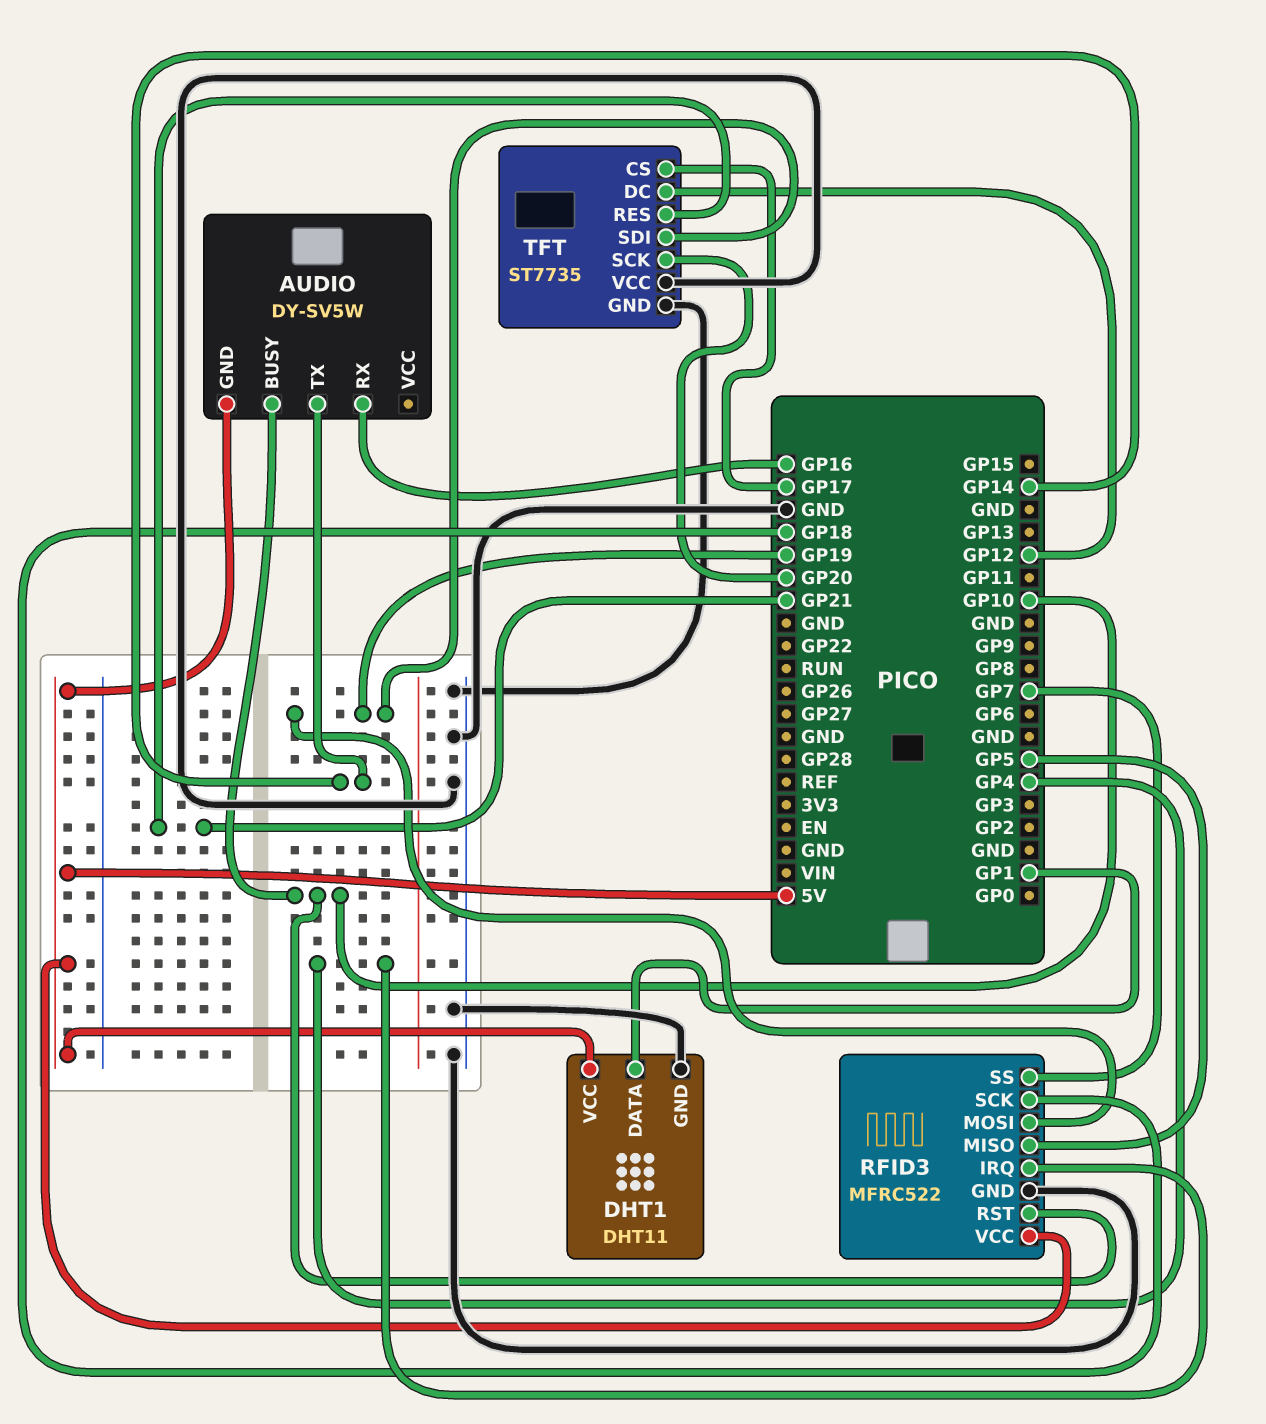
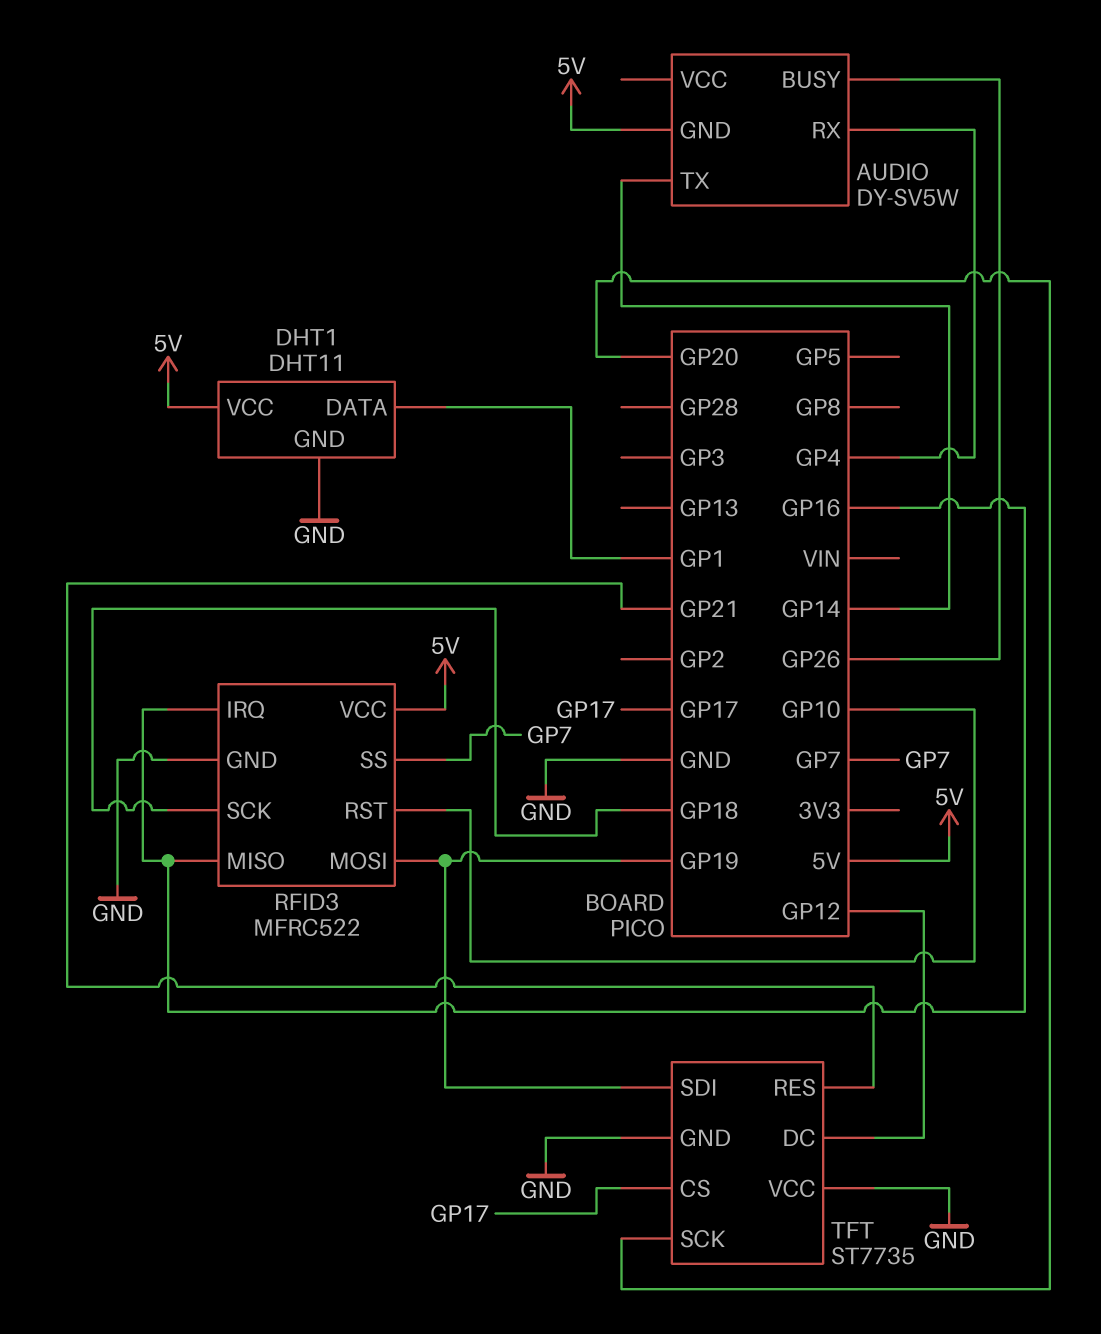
AUDIO pin BUSY: GP10 -> GP26
AUDIO pin RX: GP16 -> GP4
RFID3 pin IRQ: GP4 -> GP16
RFID3 pin MISO: GP5 -> GP16

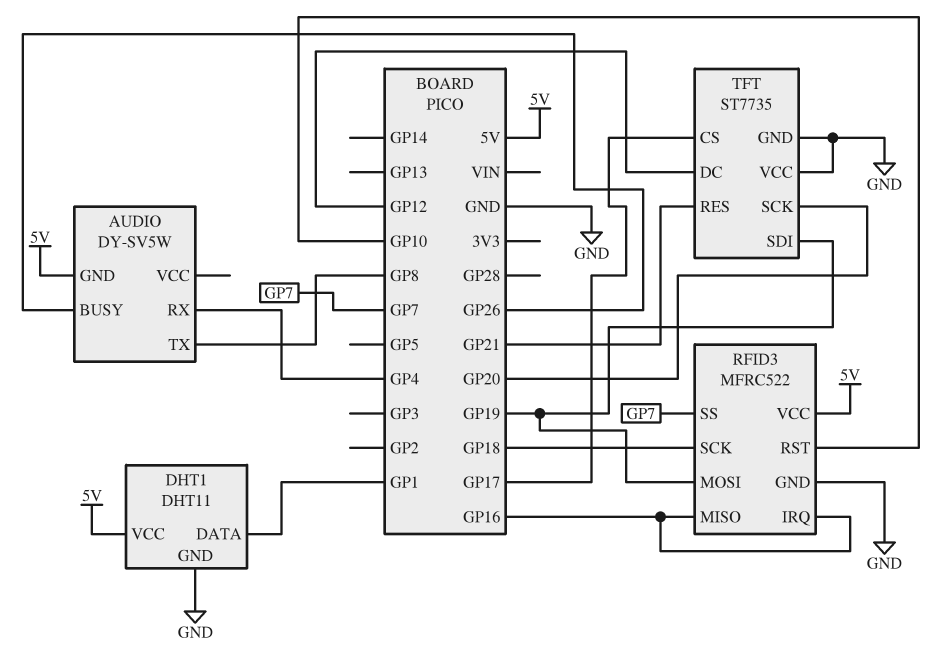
AUDIO pin TX: GP14 -> GP8

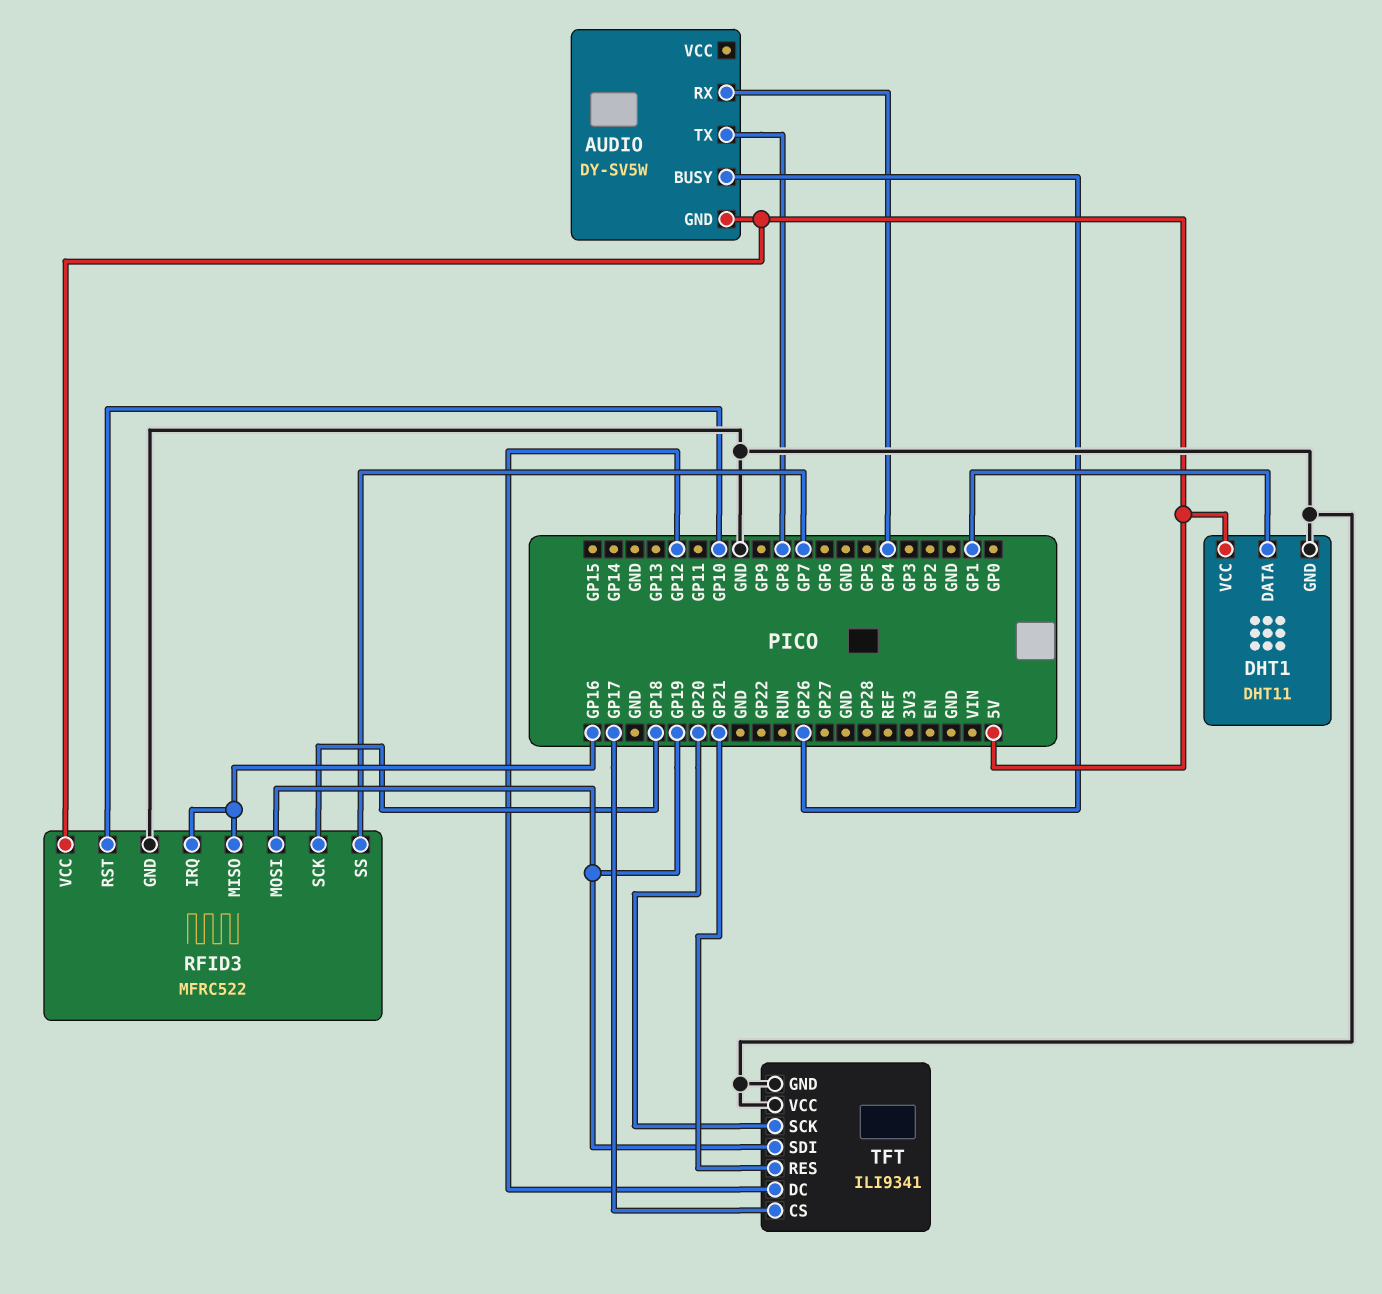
TFT: ST7735 -> ILI9341

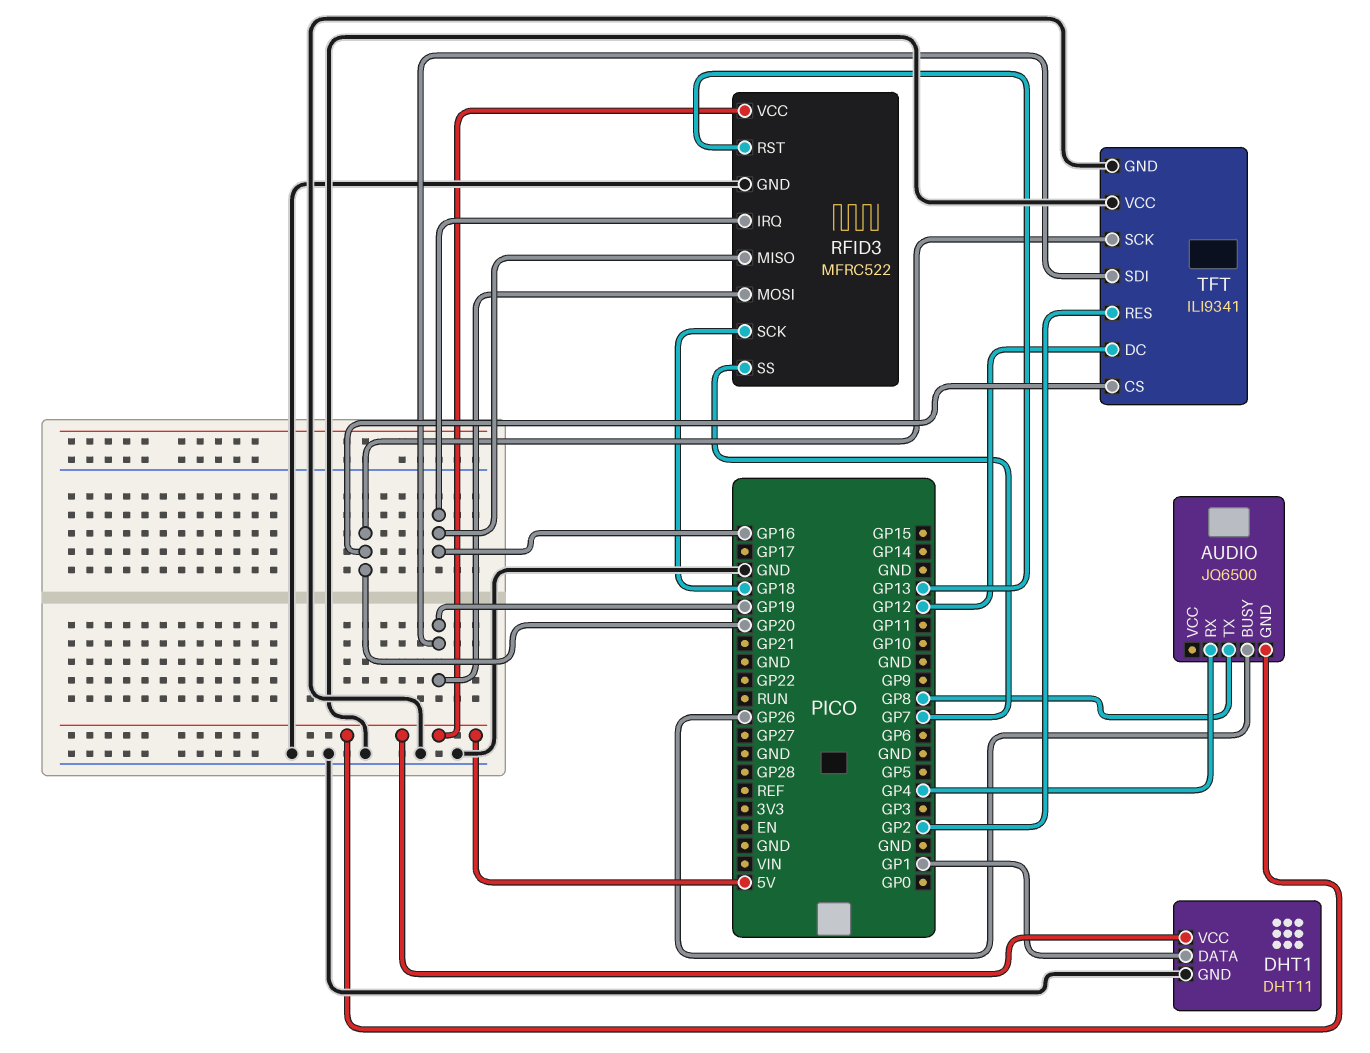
AUDIO: DY-SV5W -> JQ6500
RFID3 pin RST: GP10 -> GP13
TFT pin CS: GP17 -> GP20
TFT pin RES: GP21 -> GP2

